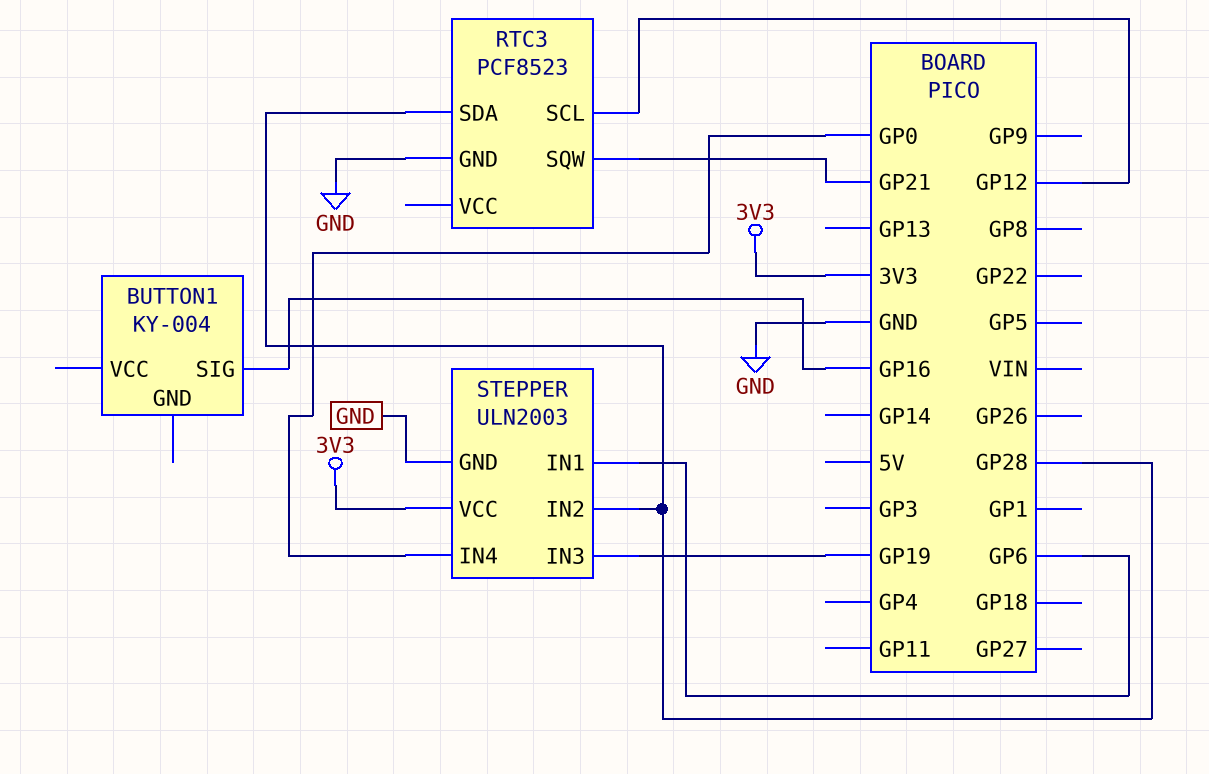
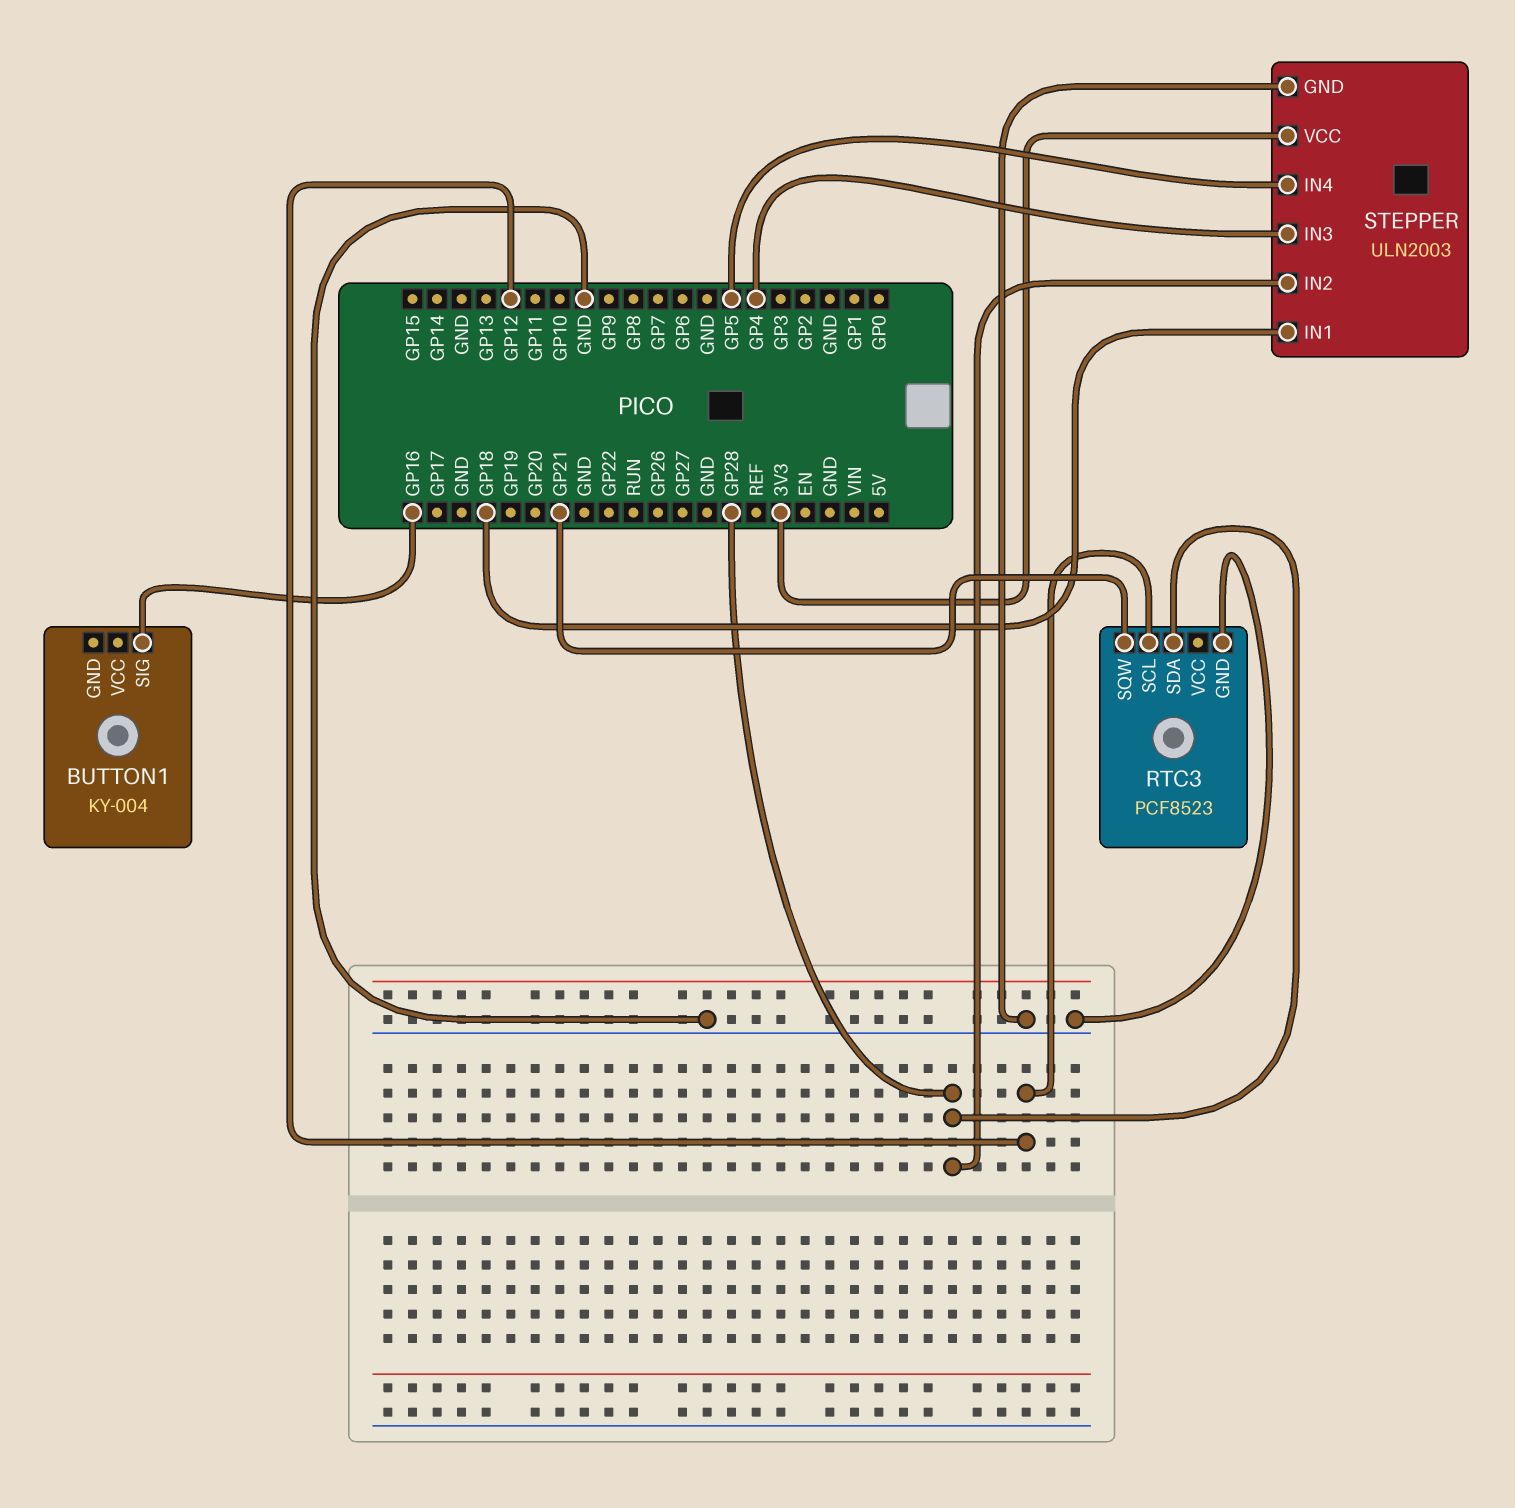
STEPPER pin IN1: GP6 -> GP18
STEPPER pin IN3: GP19 -> GP4
STEPPER pin IN4: GP0 -> GP5

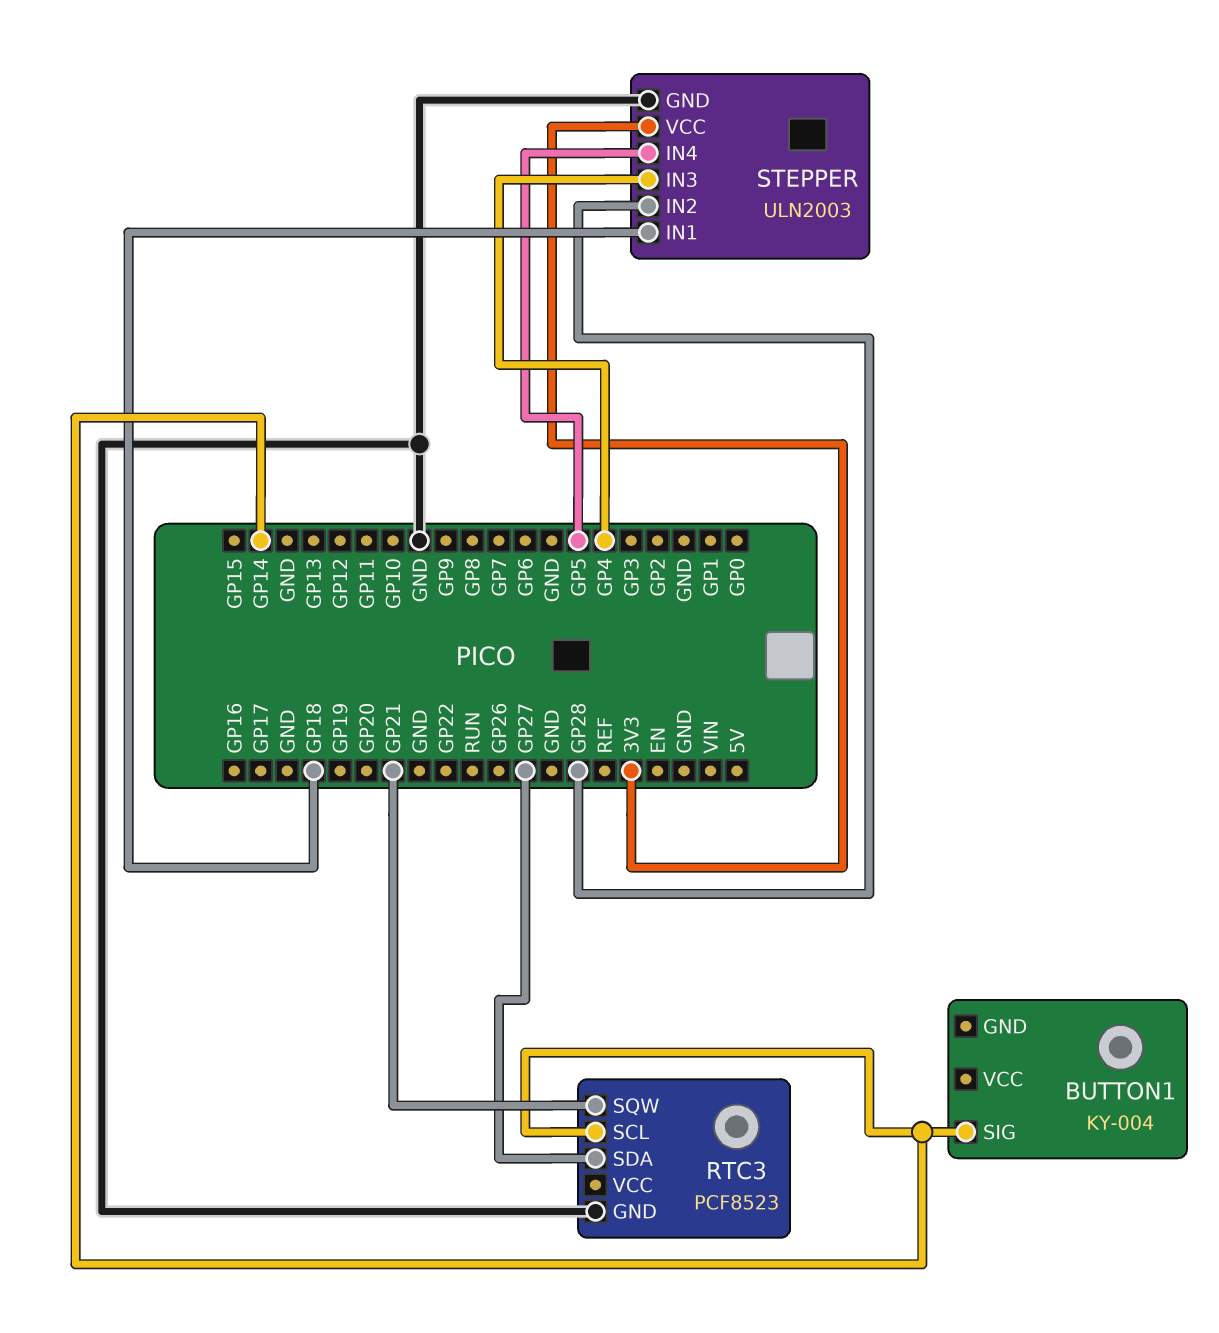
BUTTON1 pin SIG: GP16 -> GP14
RTC3 pin SCL: GP12 -> GP14
RTC3 pin SDA: GP28 -> GP27

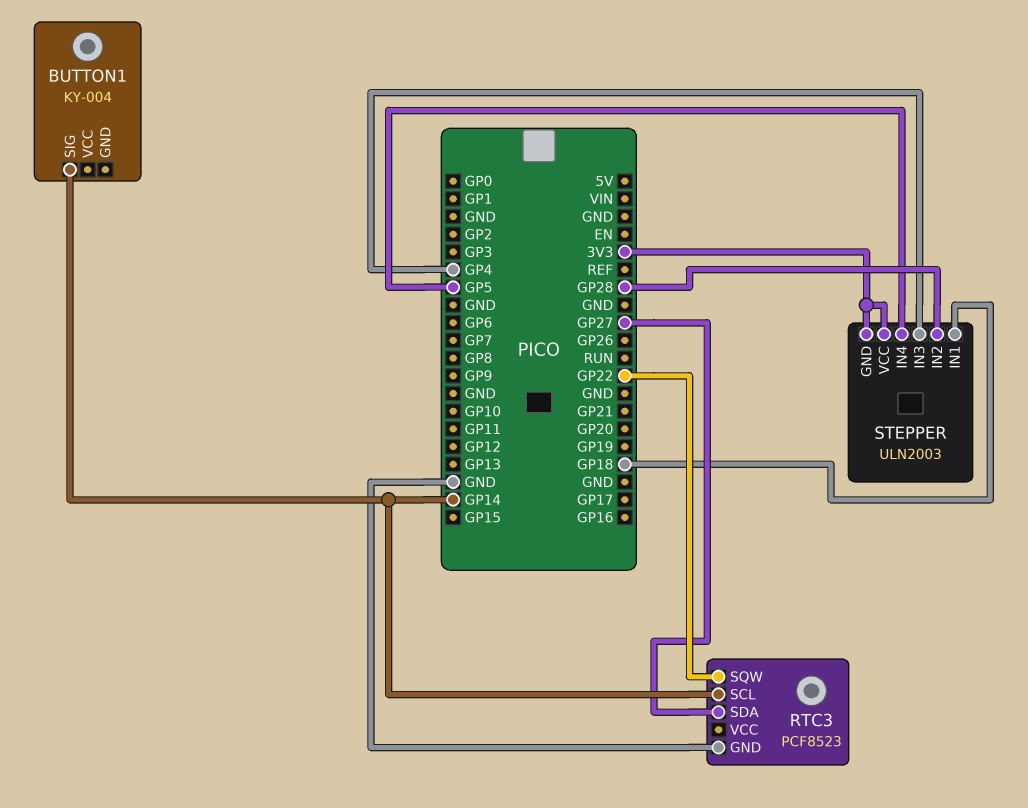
RTC3 pin SQW: GP21 -> GP22
STEPPER pin GND: GND -> 3V3

